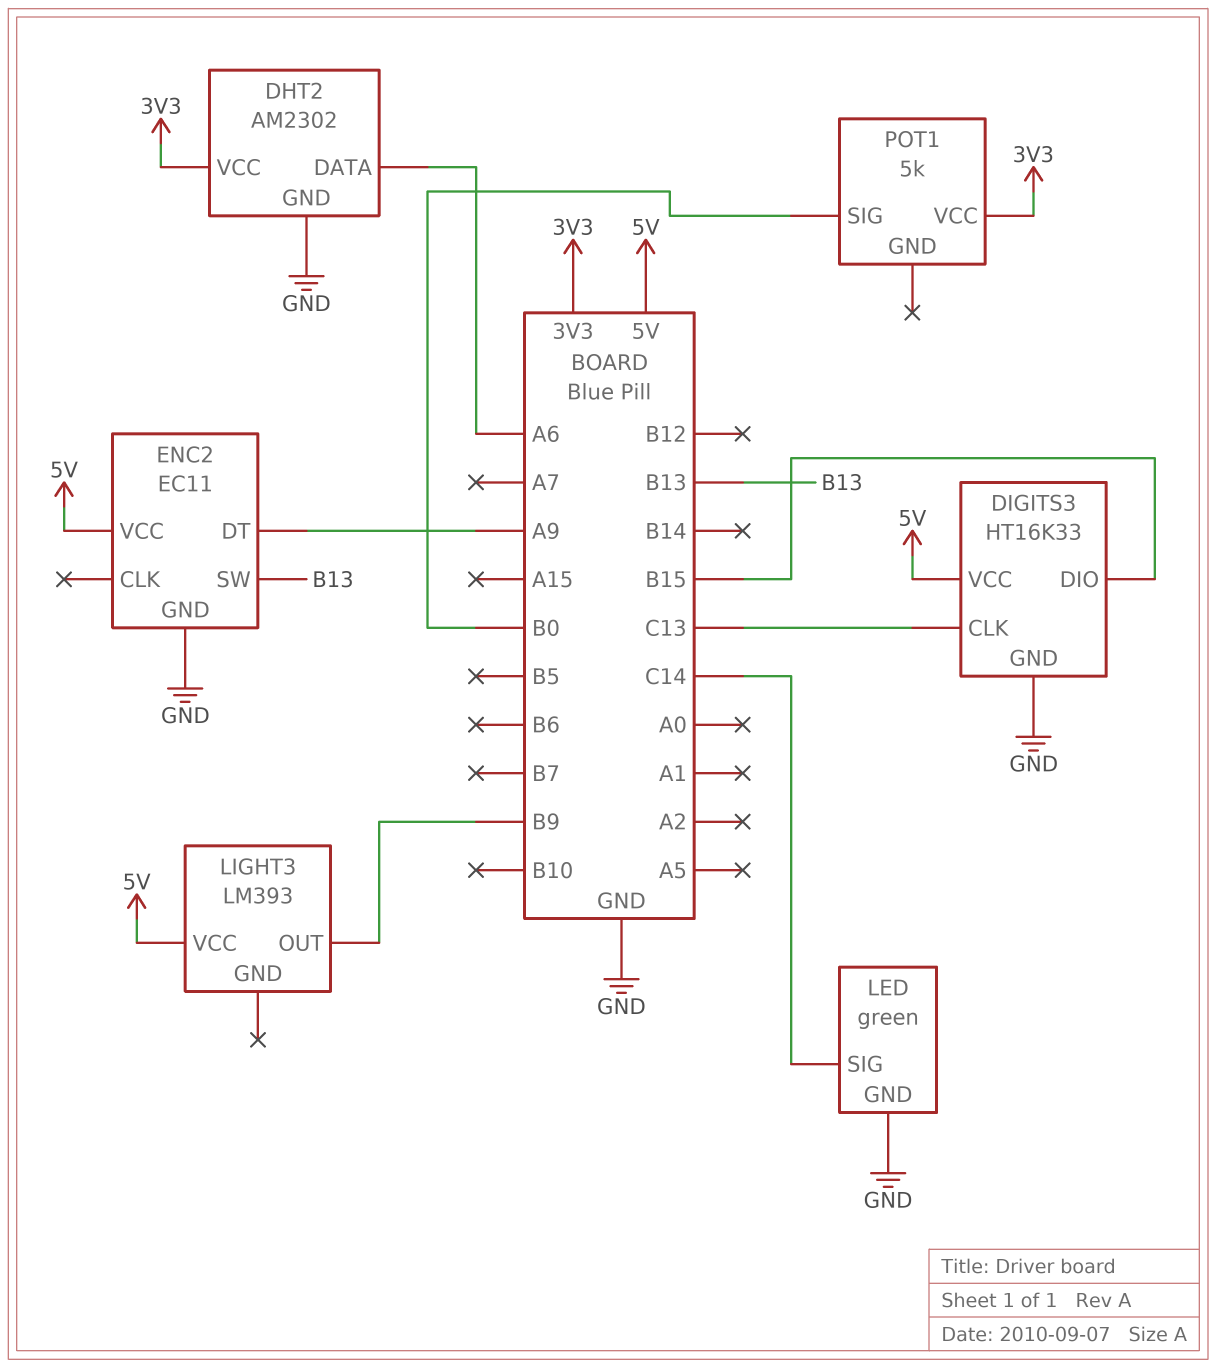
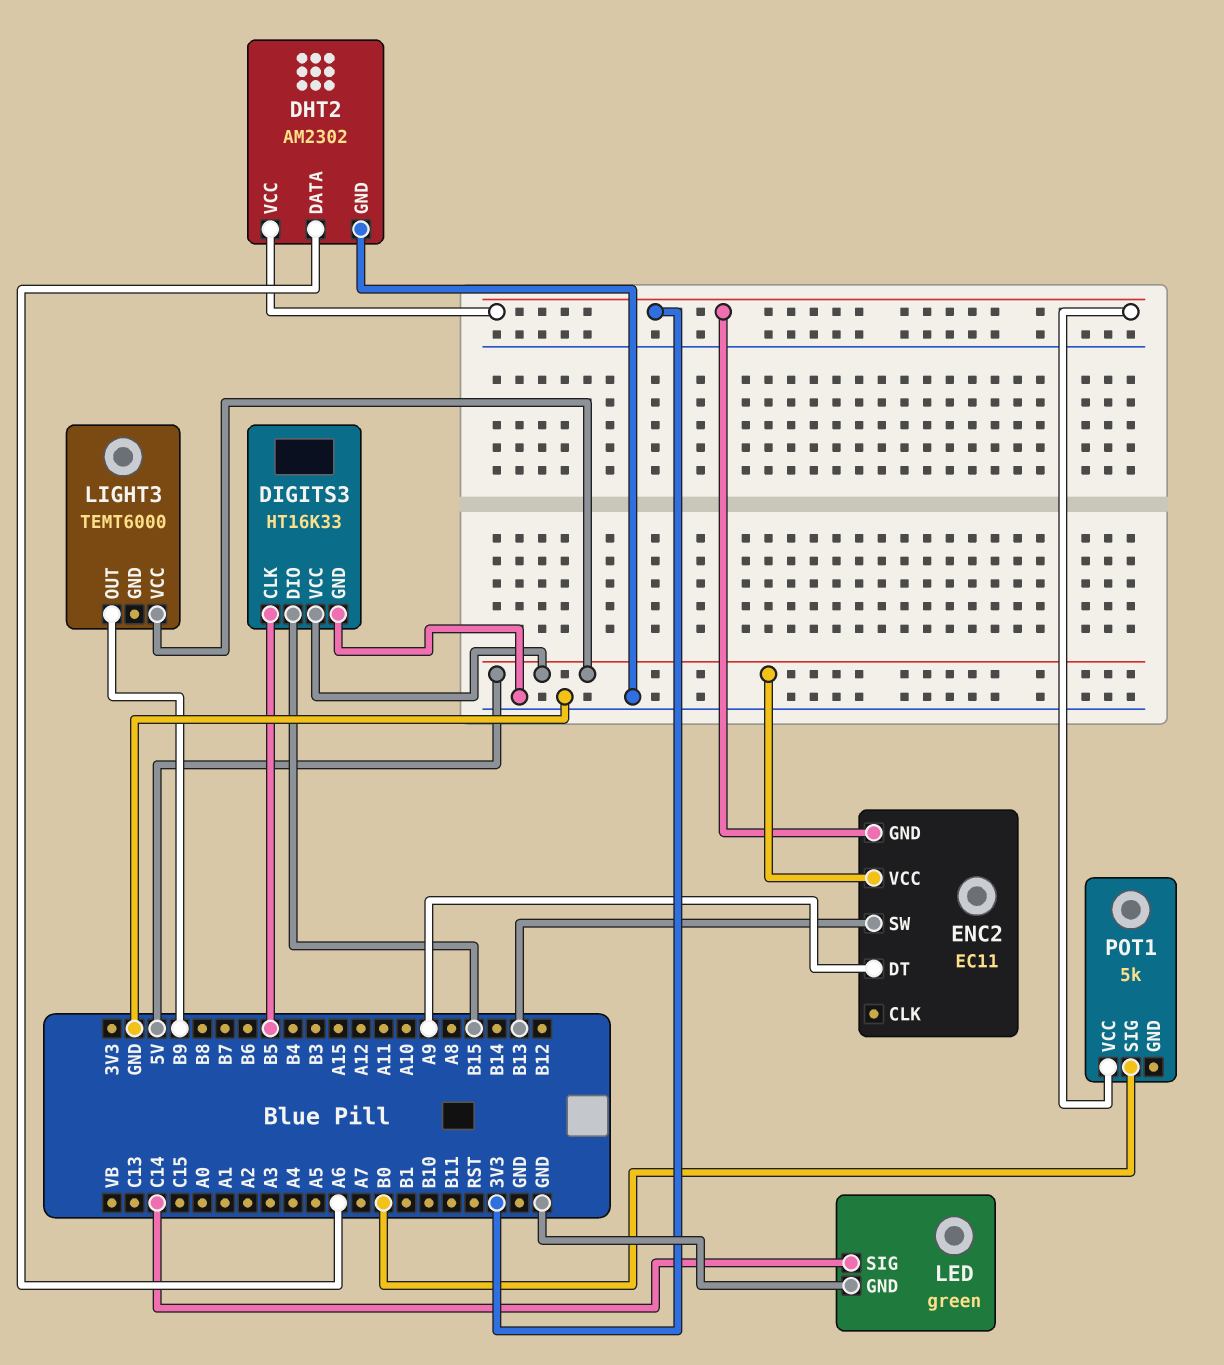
DIGITS3 pin CLK: C13 -> B5
ENC2 pin GND: GND -> 3V3
LIGHT3: LM393 -> TEMT6000

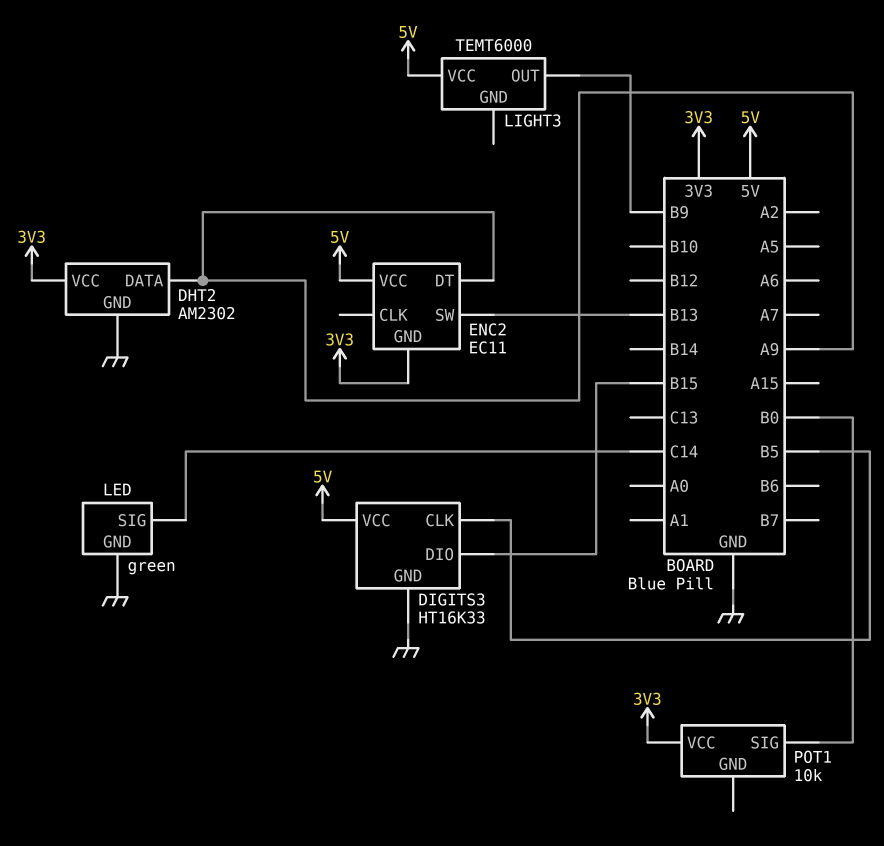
DHT2 pin DATA: A6 -> A9
POT1: 5k -> 10k

